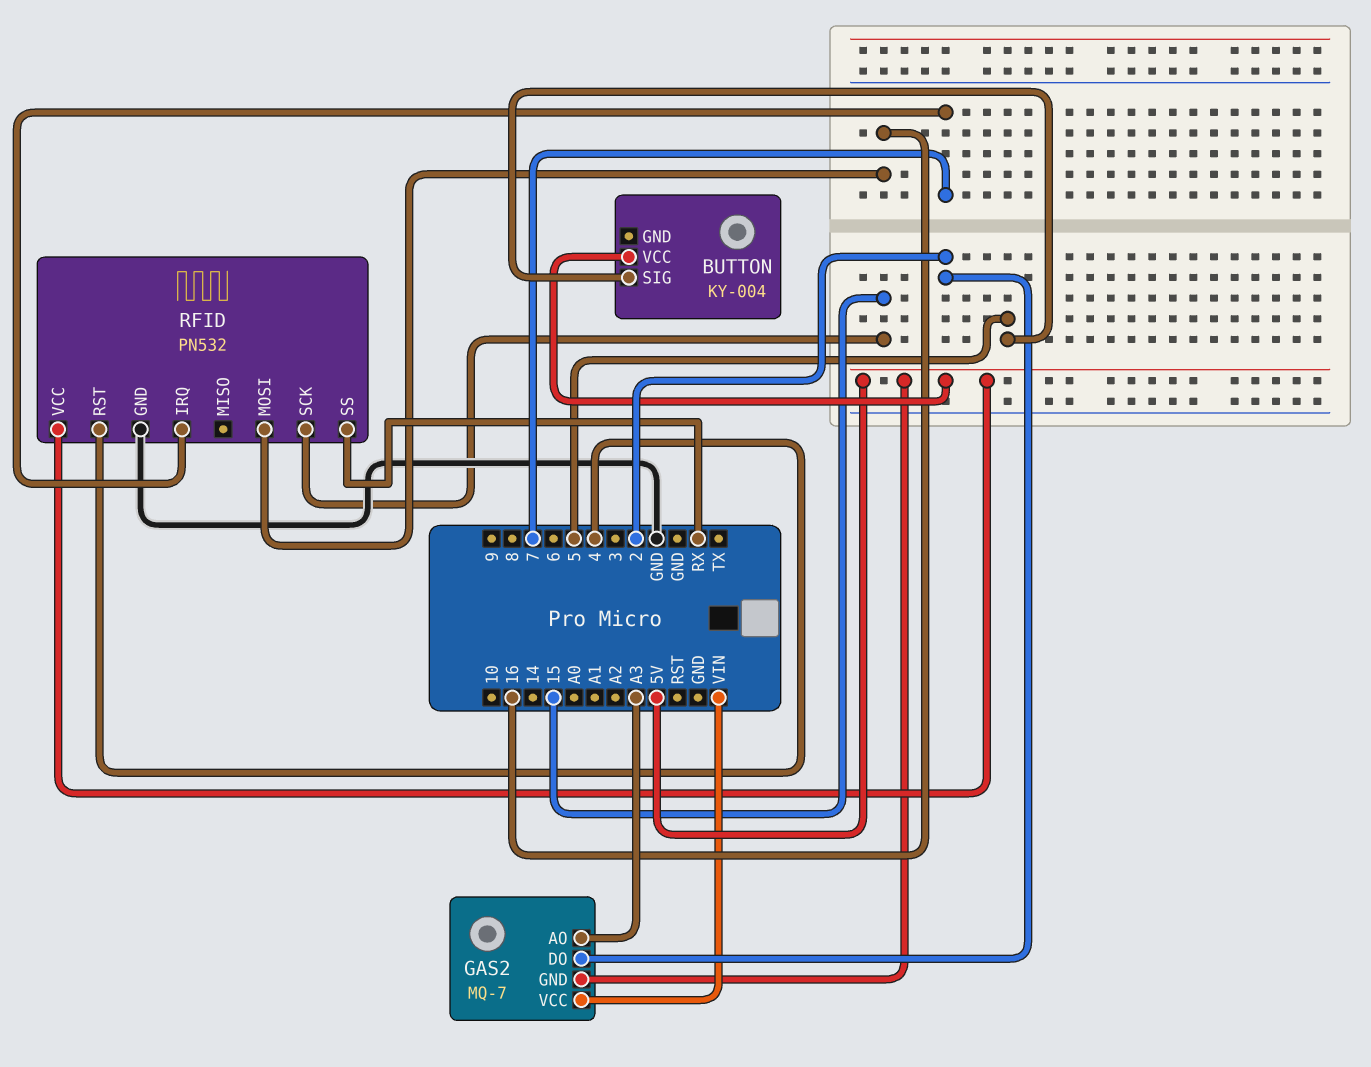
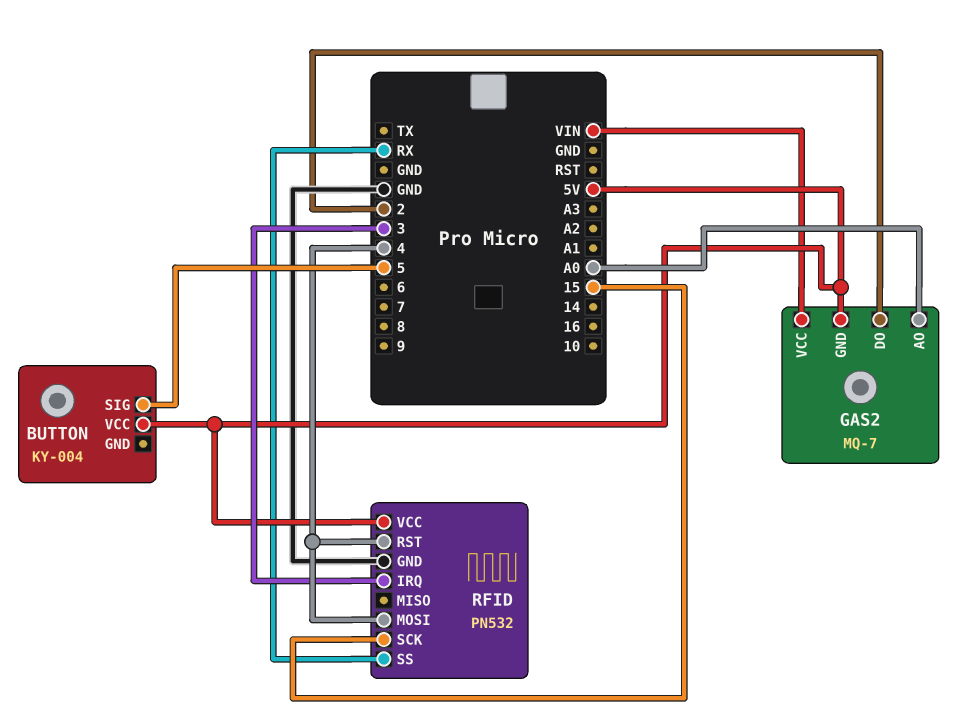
GAS2 pin AO: A3 -> A0
RFID pin IRQ: 7 -> 3
RFID pin MOSI: 16 -> 4

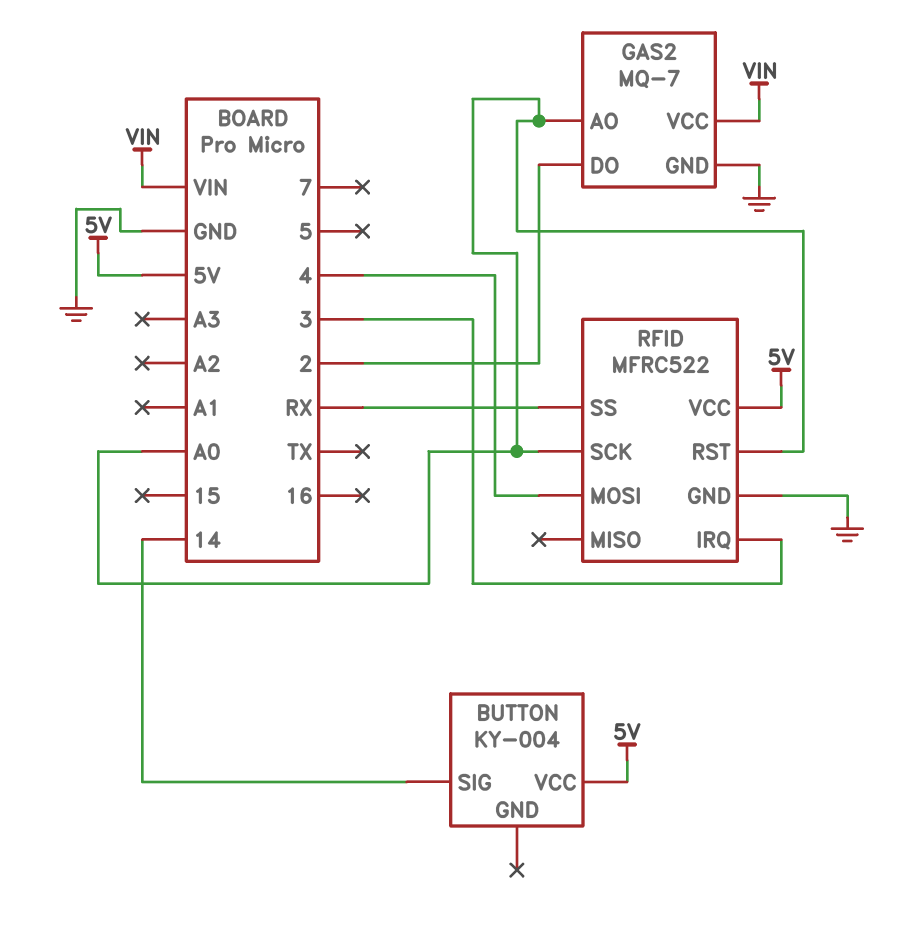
BUTTON pin SIG: 5 -> 14
GAS2 pin GND: 5V -> GND
RFID: PN532 -> MFRC522
RFID pin RST: 4 -> A0
RFID pin SCK: 15 -> A0

